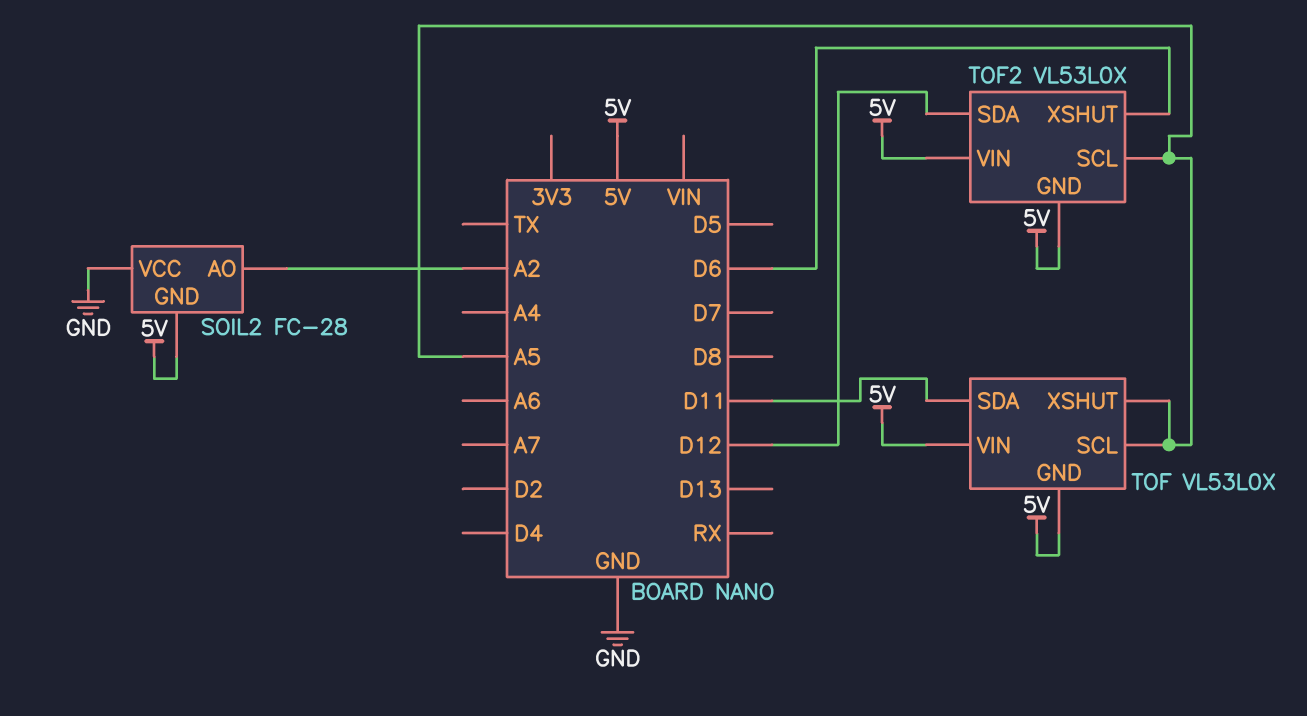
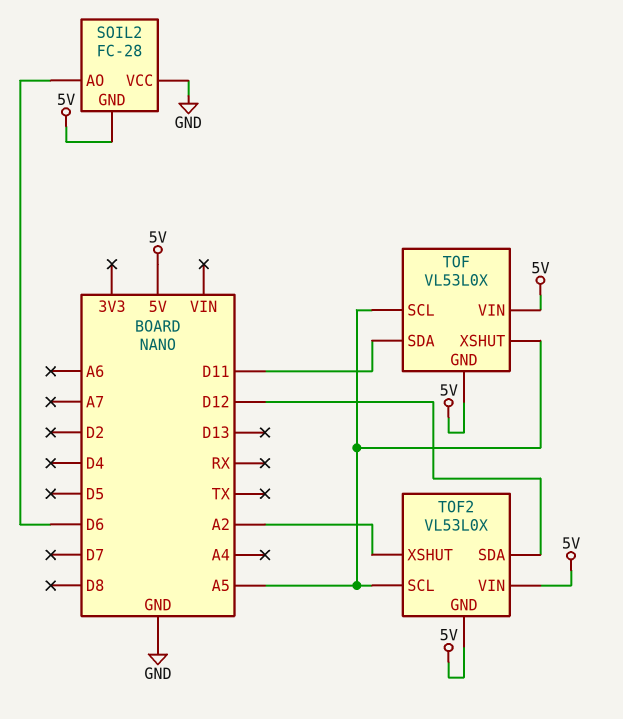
SOIL2 pin AO: A2 -> D6
TOF2 pin XSHUT: D6 -> A2

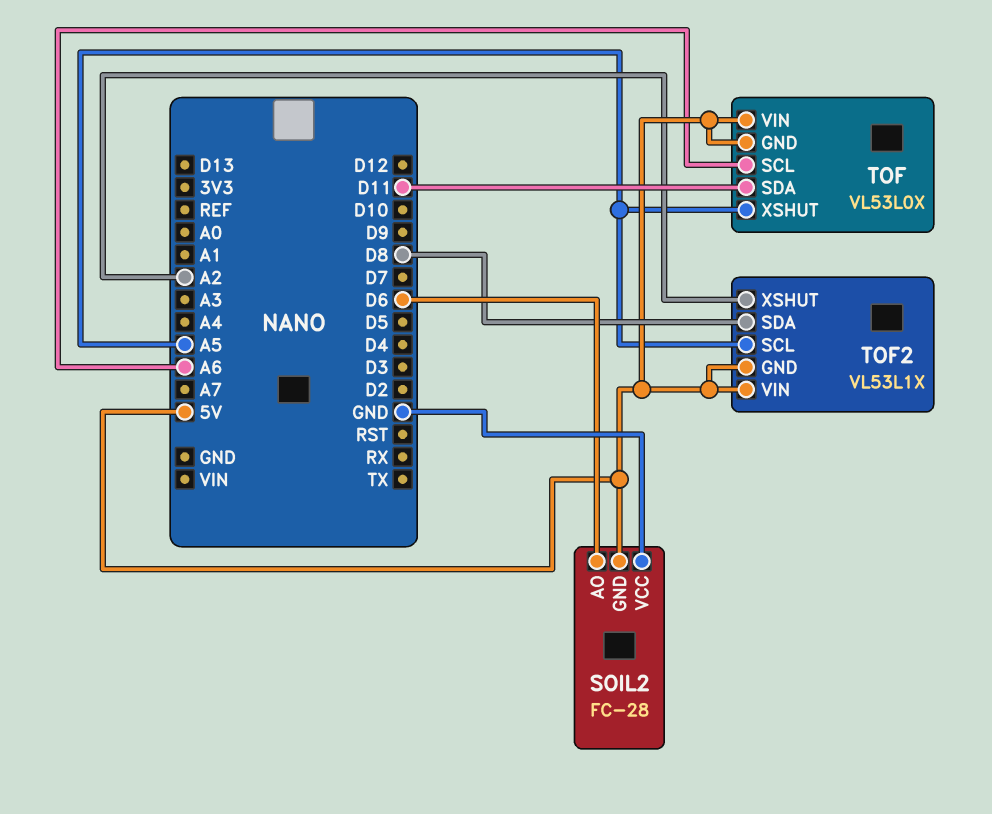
TOF pin SCL: A5 -> A6
TOF2: VL53L0X -> VL53L1X
TOF2 pin SDA: D12 -> D8

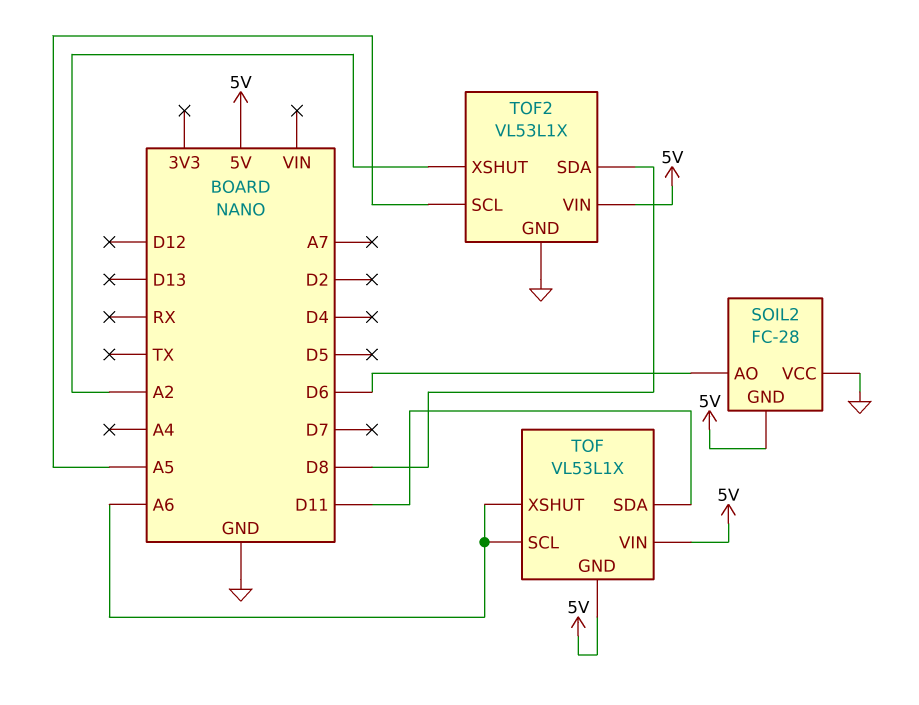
TOF: VL53L0X -> VL53L1X
TOF pin XSHUT: A5 -> A6
TOF2 pin GND: 5V -> GND

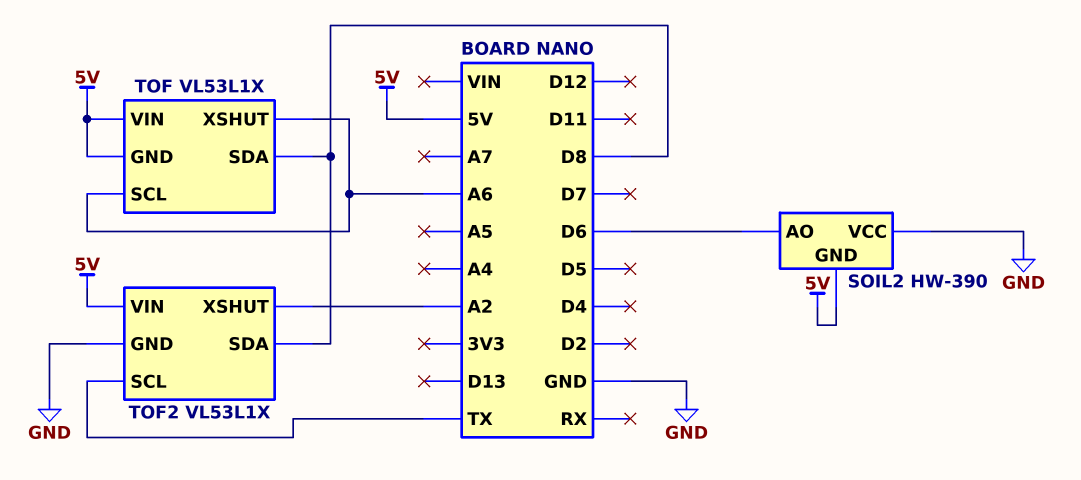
SOIL2: FC-28 -> HW-390
TOF pin SDA: D11 -> D8
TOF2 pin SCL: A5 -> TX

